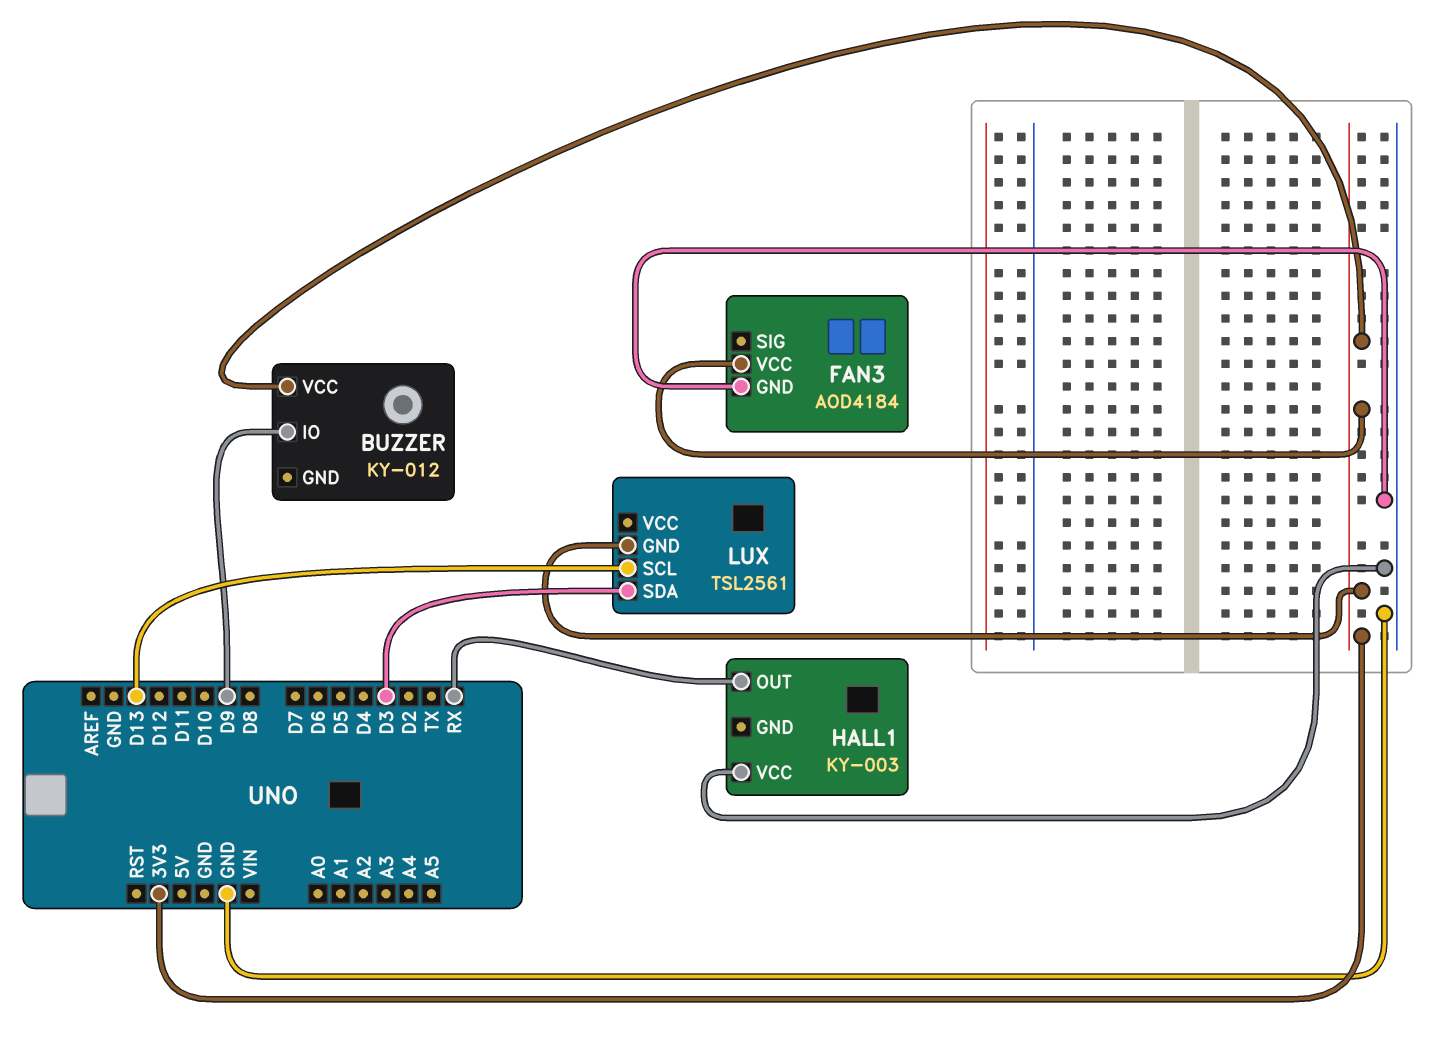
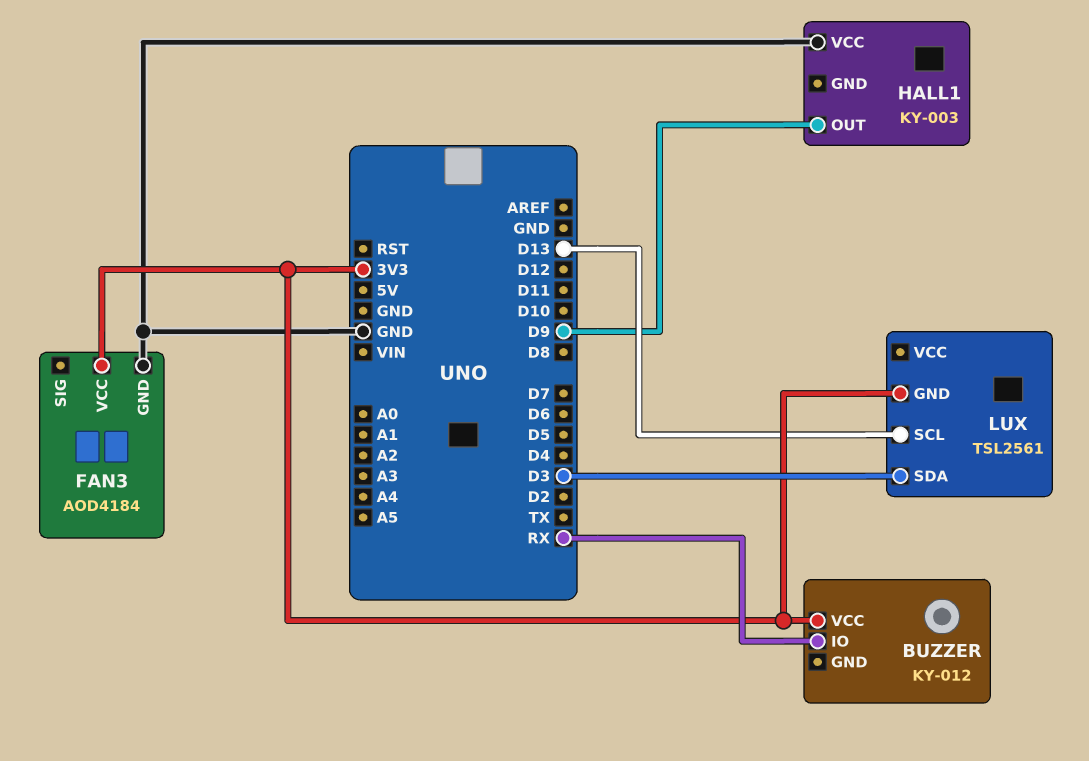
BUZZER pin IO: D9 -> RX
HALL1 pin OUT: RX -> D9

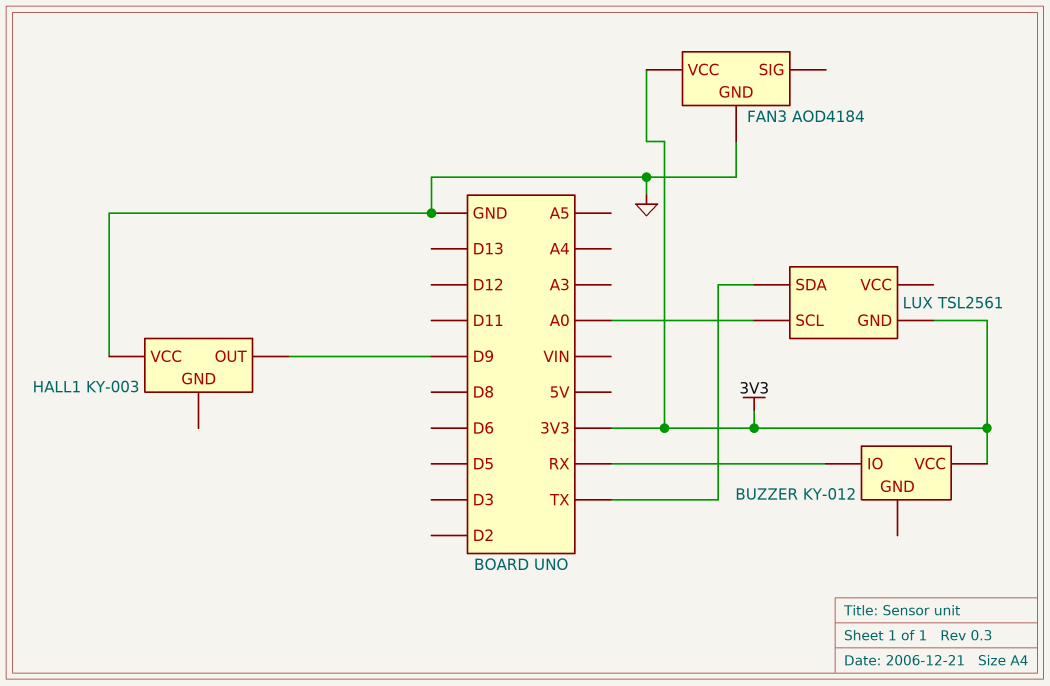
LUX pin SCL: D13 -> A0
LUX pin SDA: D3 -> TX

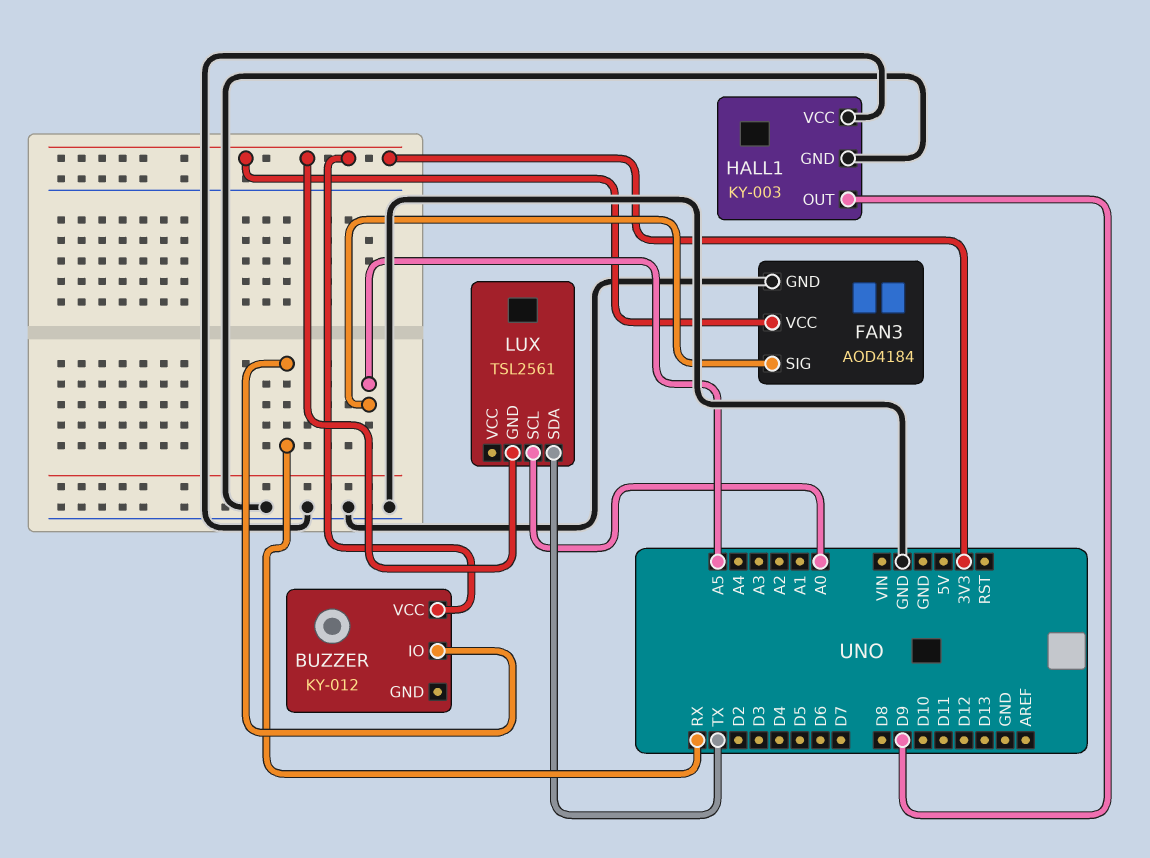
FAN3 pin SIG: none -> A5
HALL1 pin GND: none -> GND

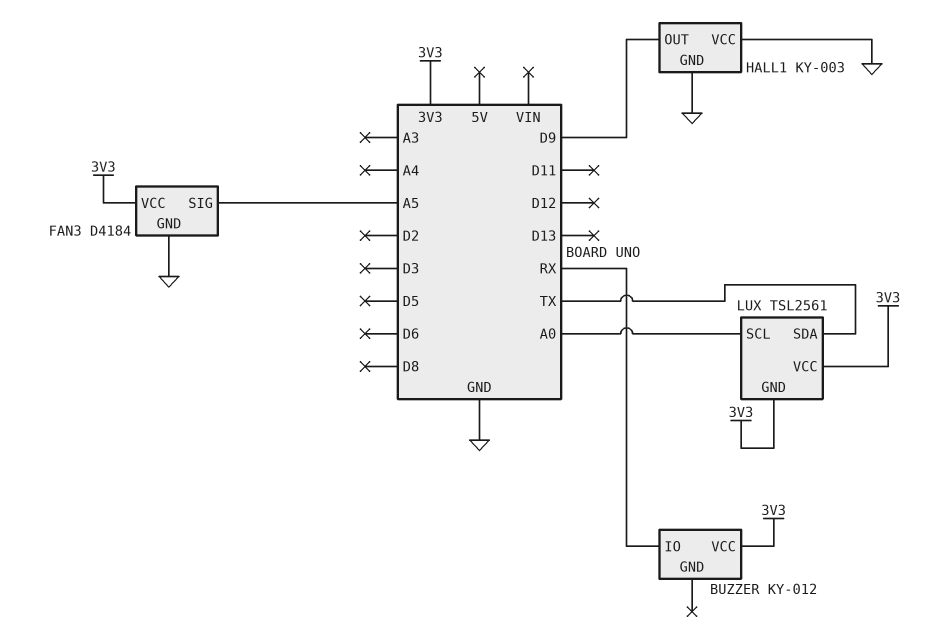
FAN3: AOD4184 -> D4184
LUX pin VCC: none -> 3V3

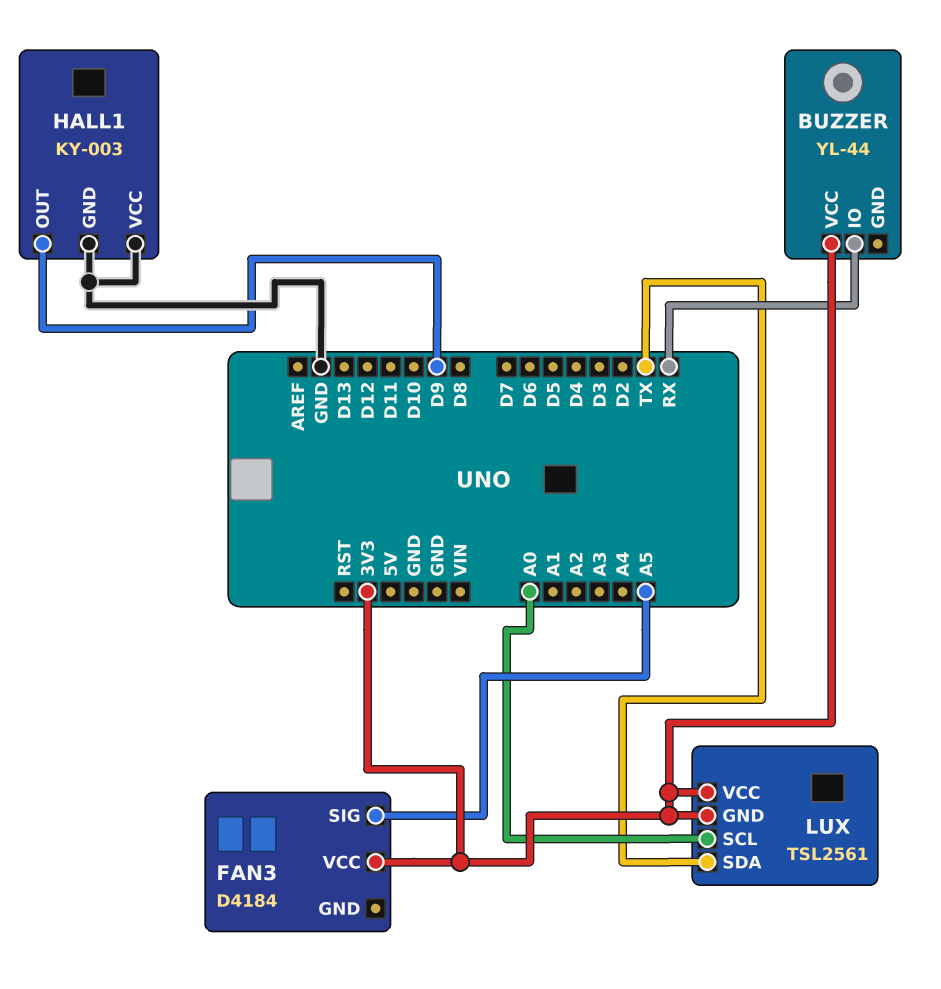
BUZZER: KY-012 -> YL-44
FAN3 pin GND: GND -> none

